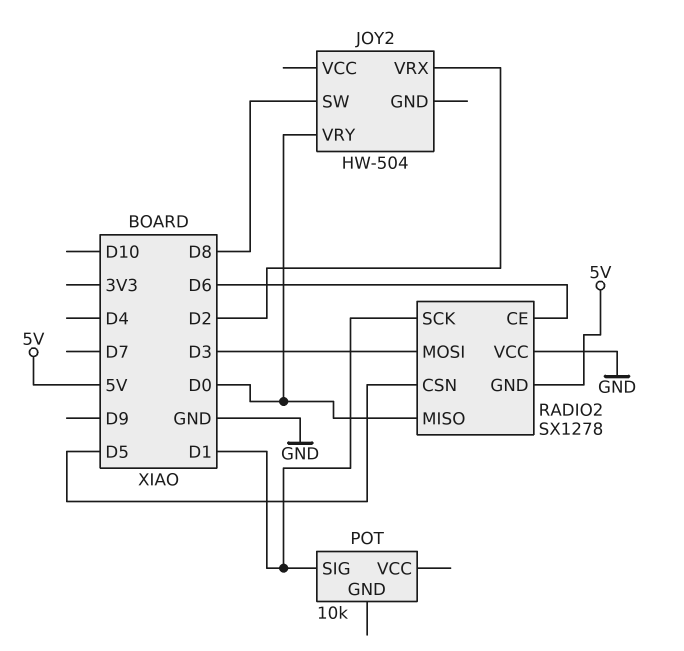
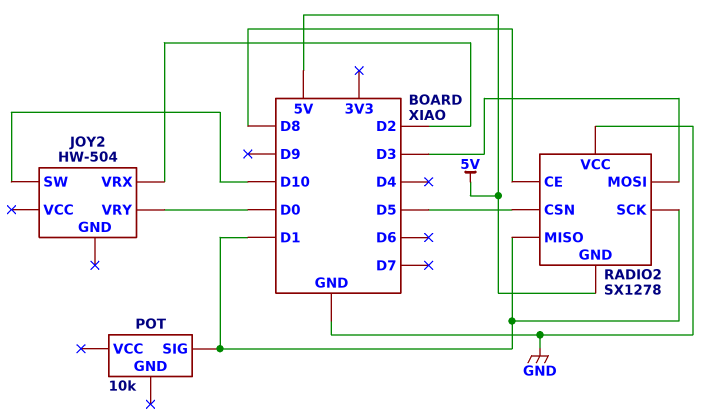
JOY2 pin SW: D8 -> D10
RADIO2 pin CE: D6 -> D8
RADIO2 pin MISO: D0 -> D1

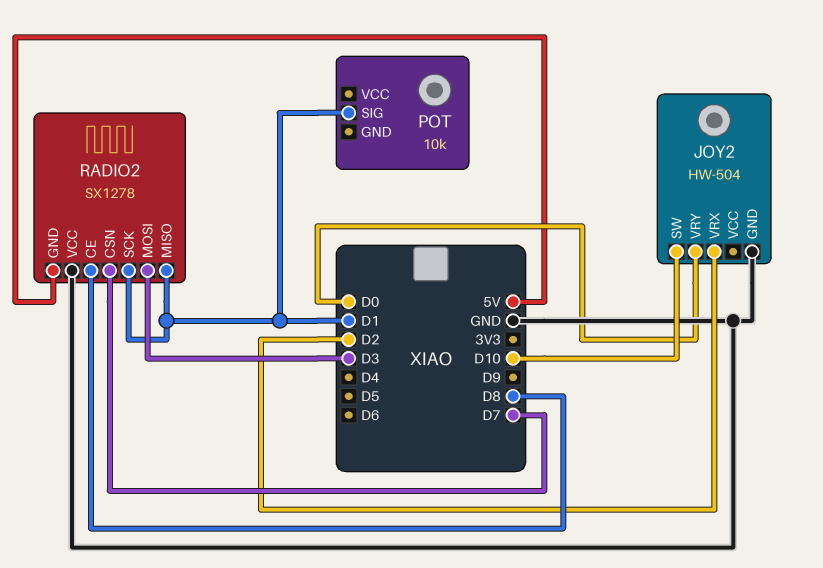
JOY2 pin GND: none -> GND
RADIO2 pin CSN: D5 -> D7

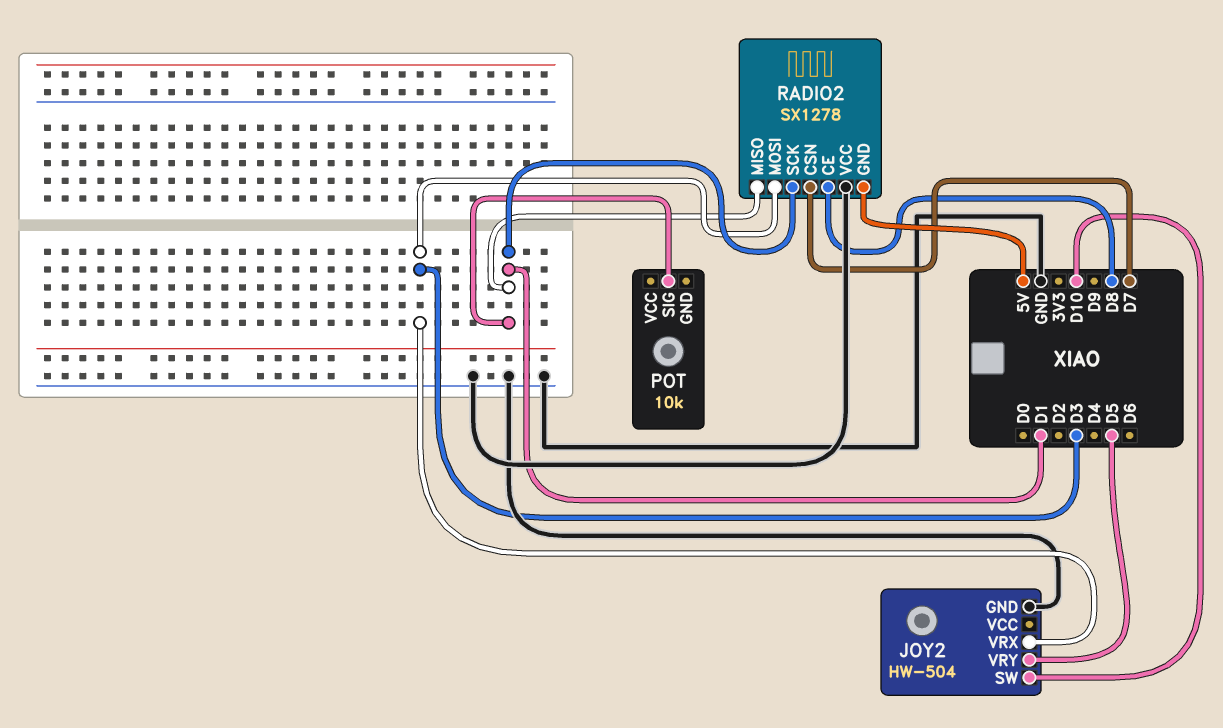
JOY2 pin VRX: D2 -> D3
JOY2 pin VRY: D0 -> D5

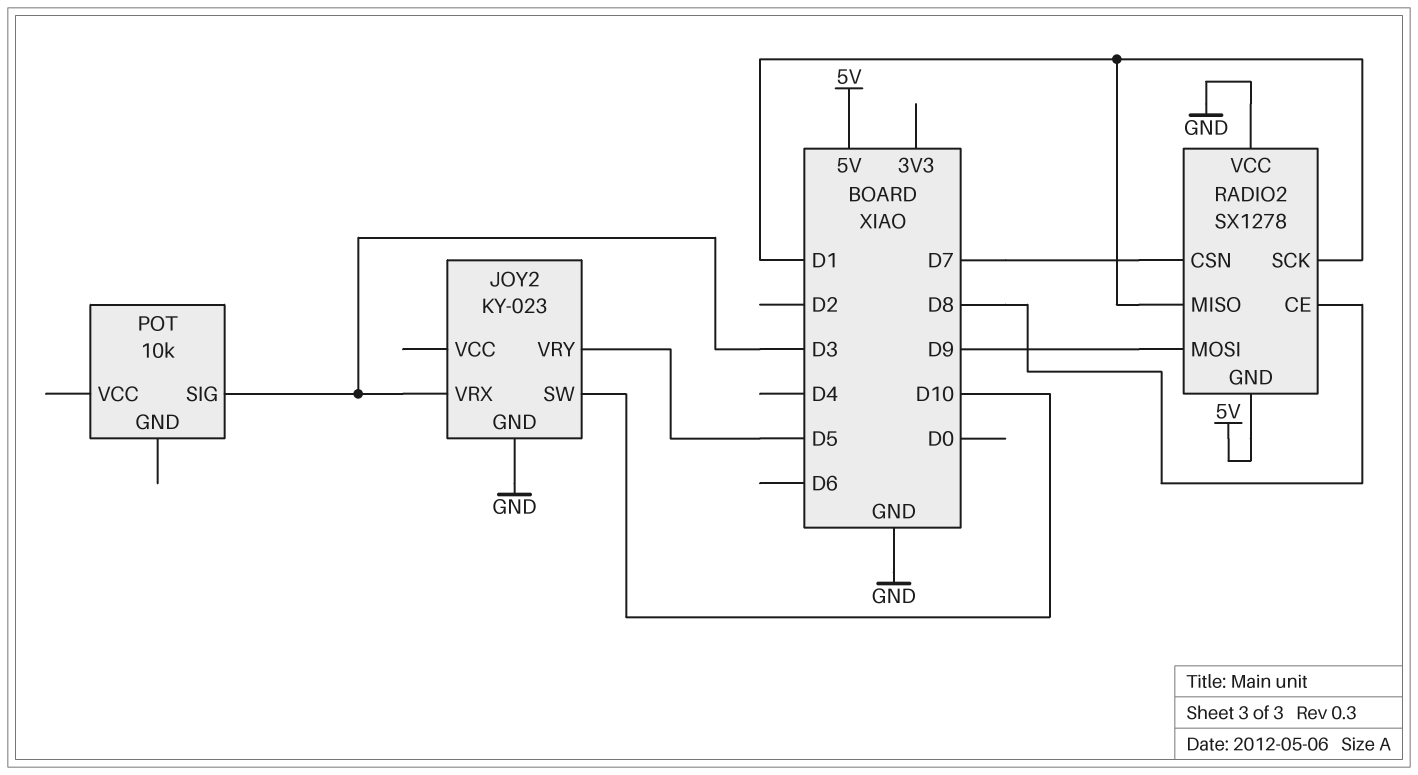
JOY2: HW-504 -> KY-023
POT pin SIG: D1 -> D3
RADIO2 pin MOSI: D3 -> D9

